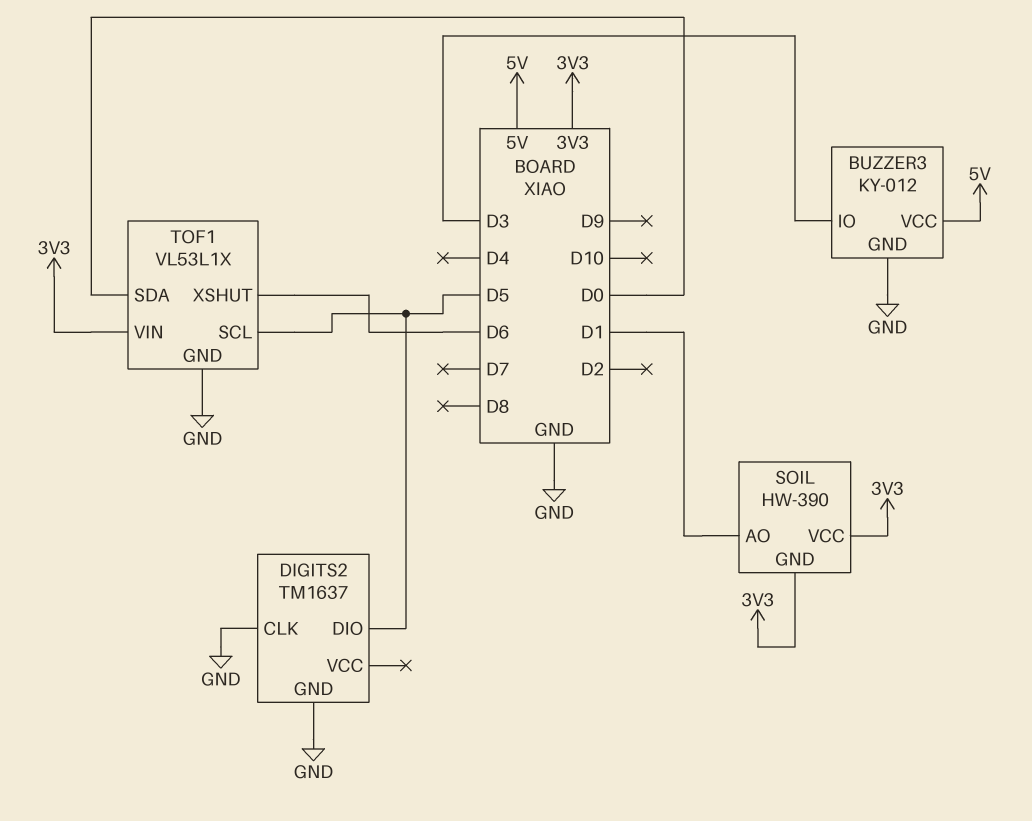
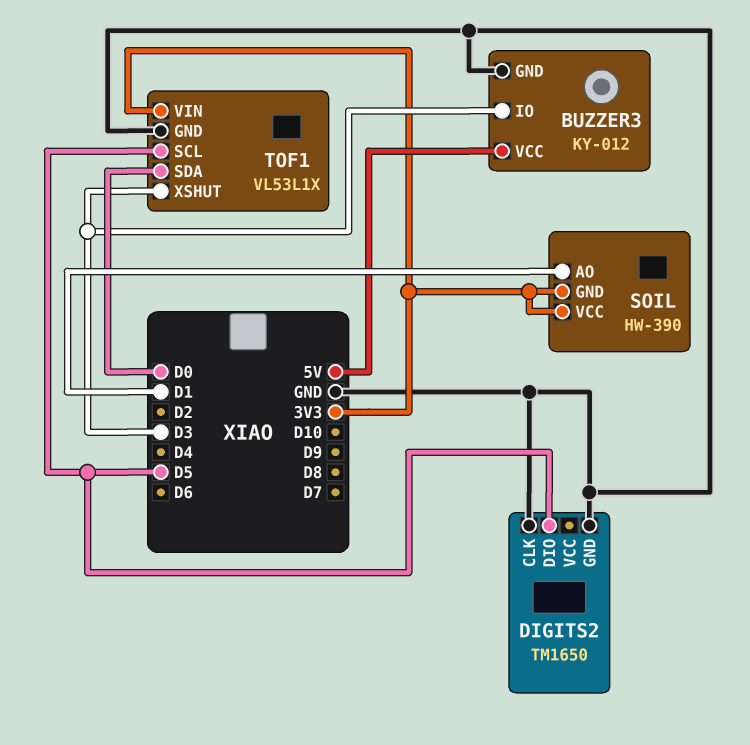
DIGITS2: TM1637 -> TM1650
TOF1 pin XSHUT: D6 -> D3

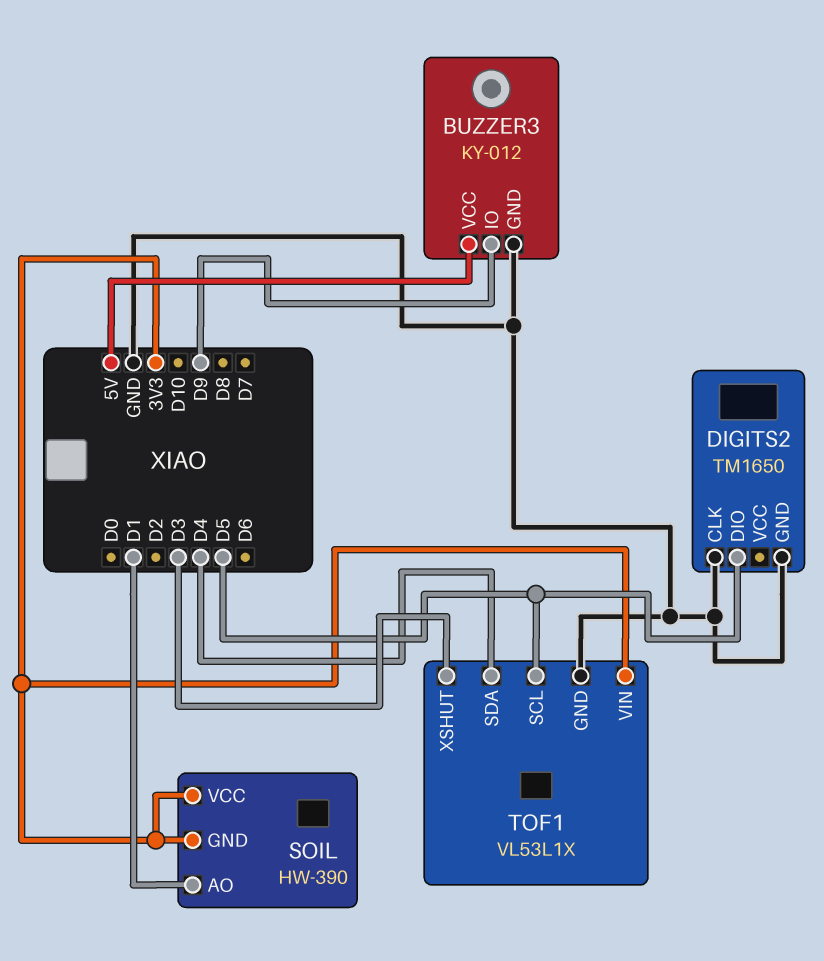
BUZZER3 pin IO: D3 -> D9
TOF1 pin SDA: D0 -> D4

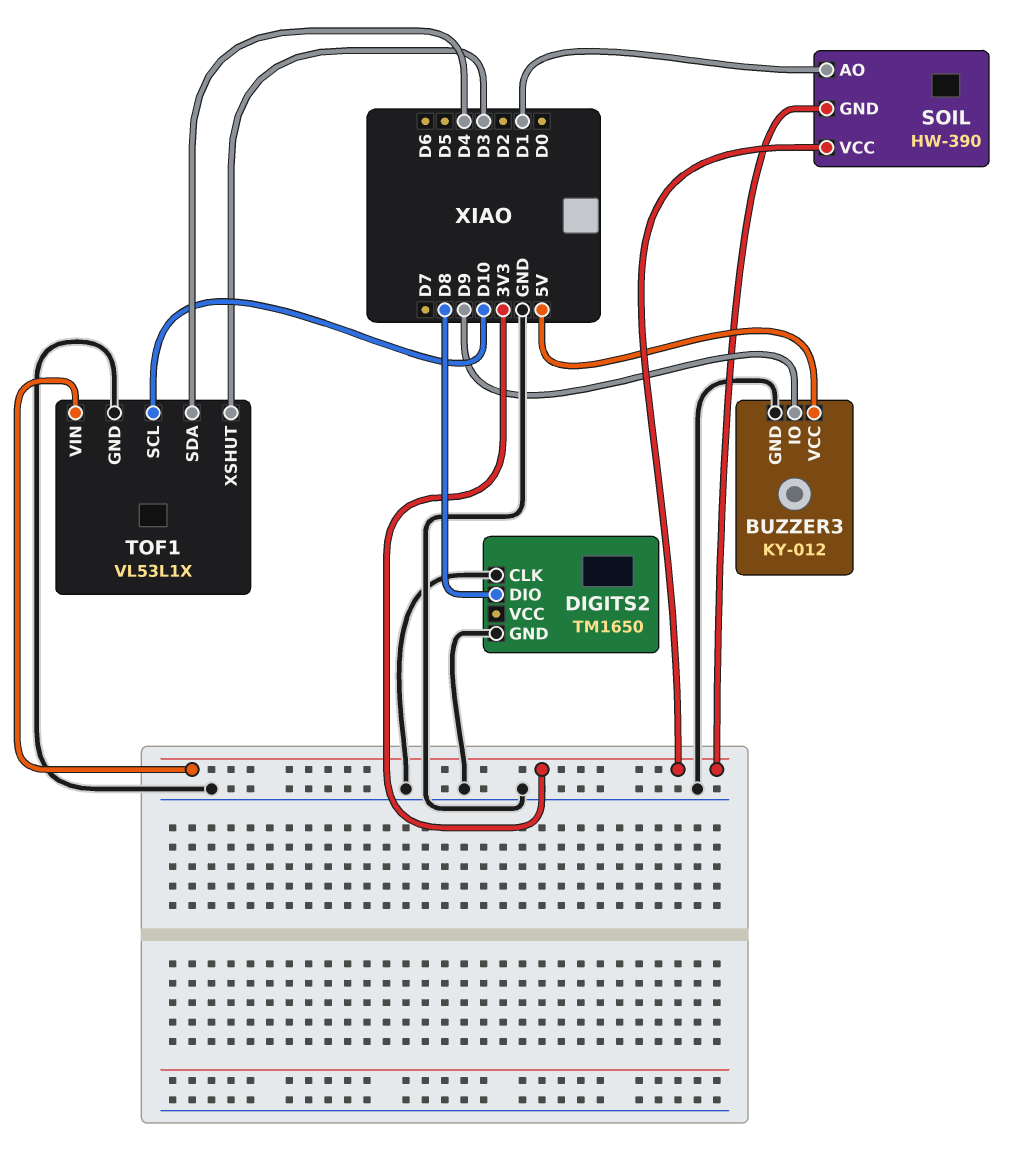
DIGITS2 pin DIO: D5 -> D8
TOF1 pin SCL: D5 -> D10

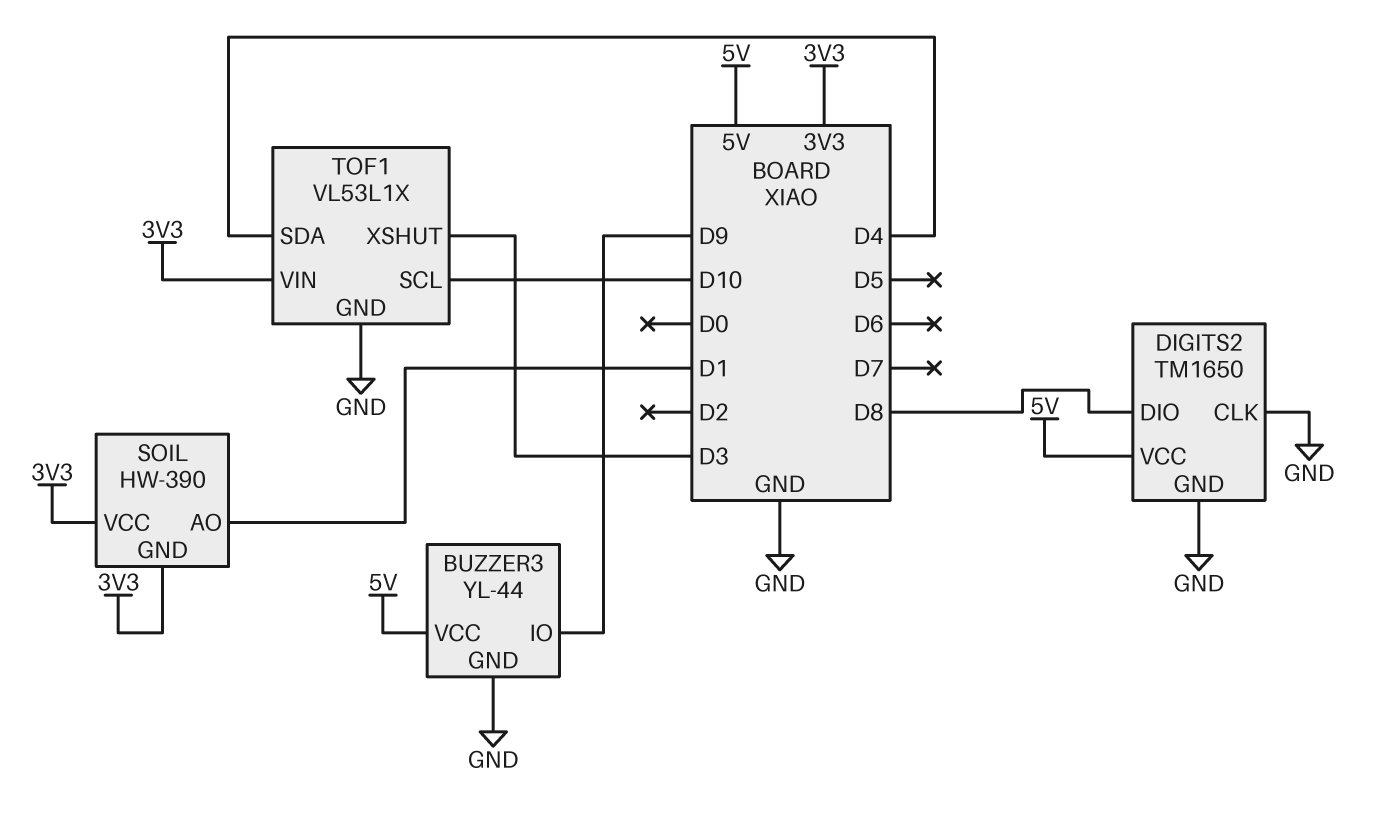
BUZZER3: KY-012 -> YL-44
DIGITS2 pin VCC: none -> 5V

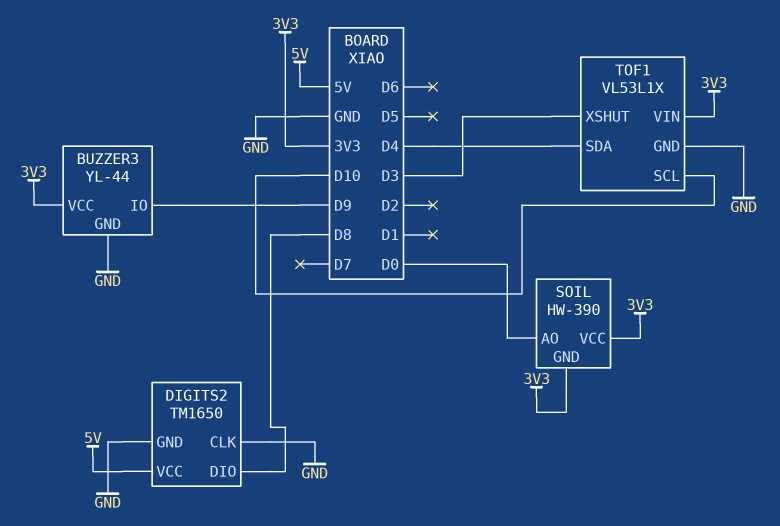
BUZZER3 pin VCC: 5V -> 3V3
SOIL pin AO: D1 -> D0

